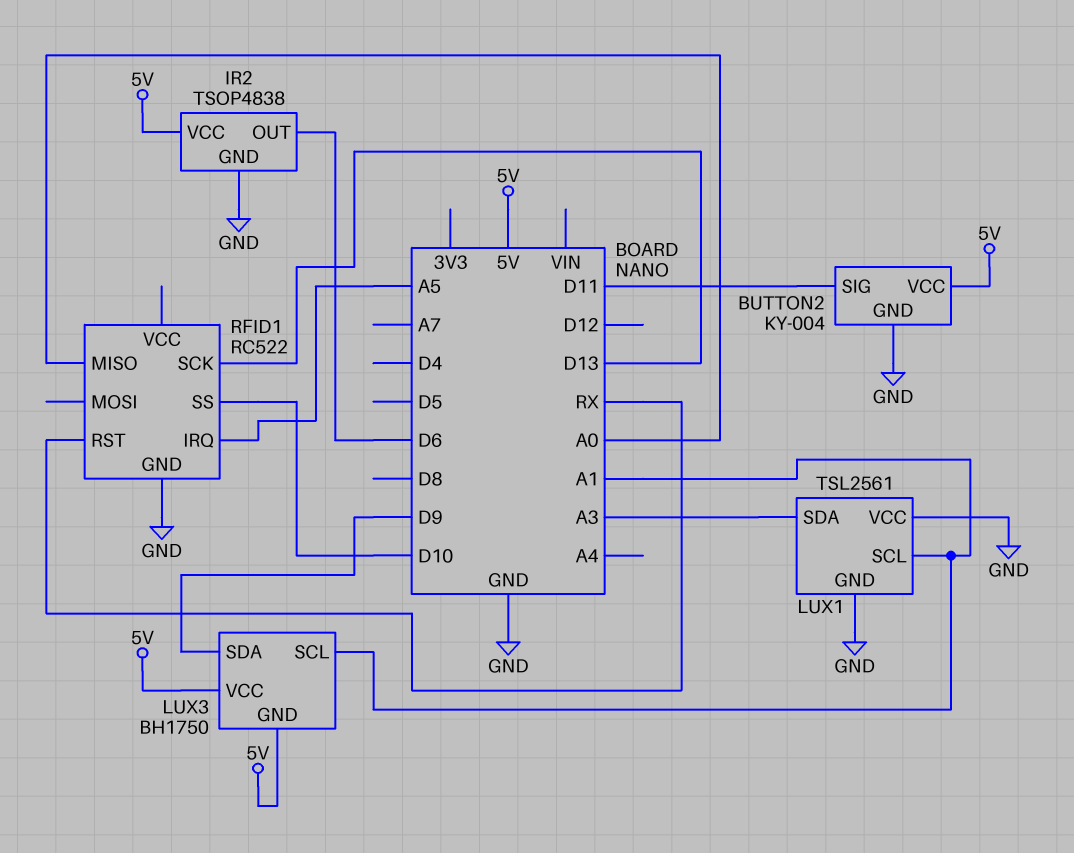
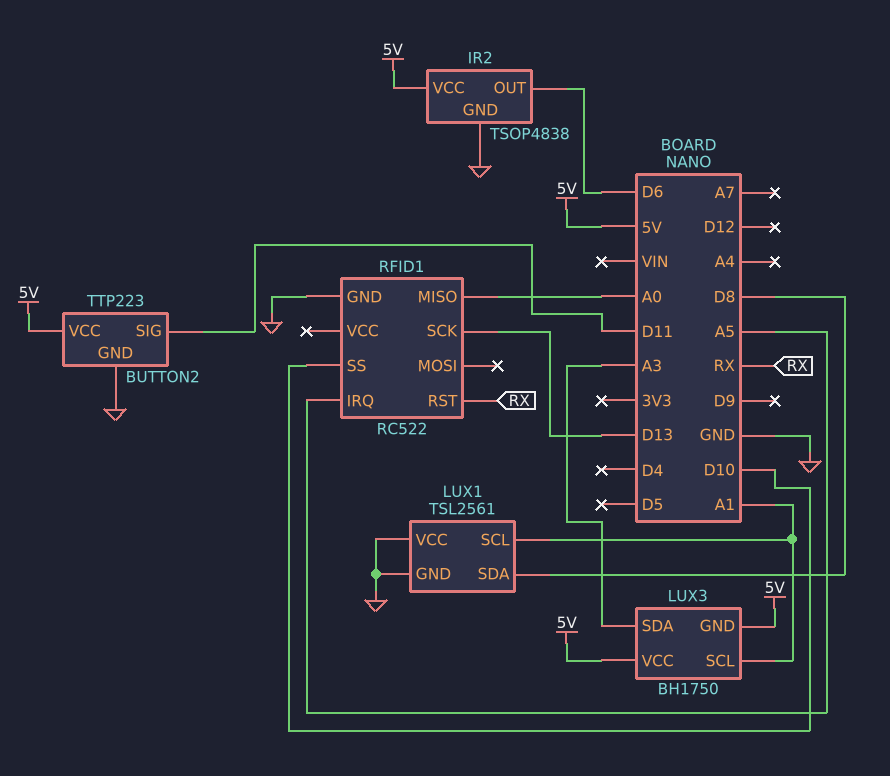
BUTTON2: KY-004 -> TTP223
LUX1 pin SDA: A3 -> D8
LUX3 pin SDA: D9 -> A3

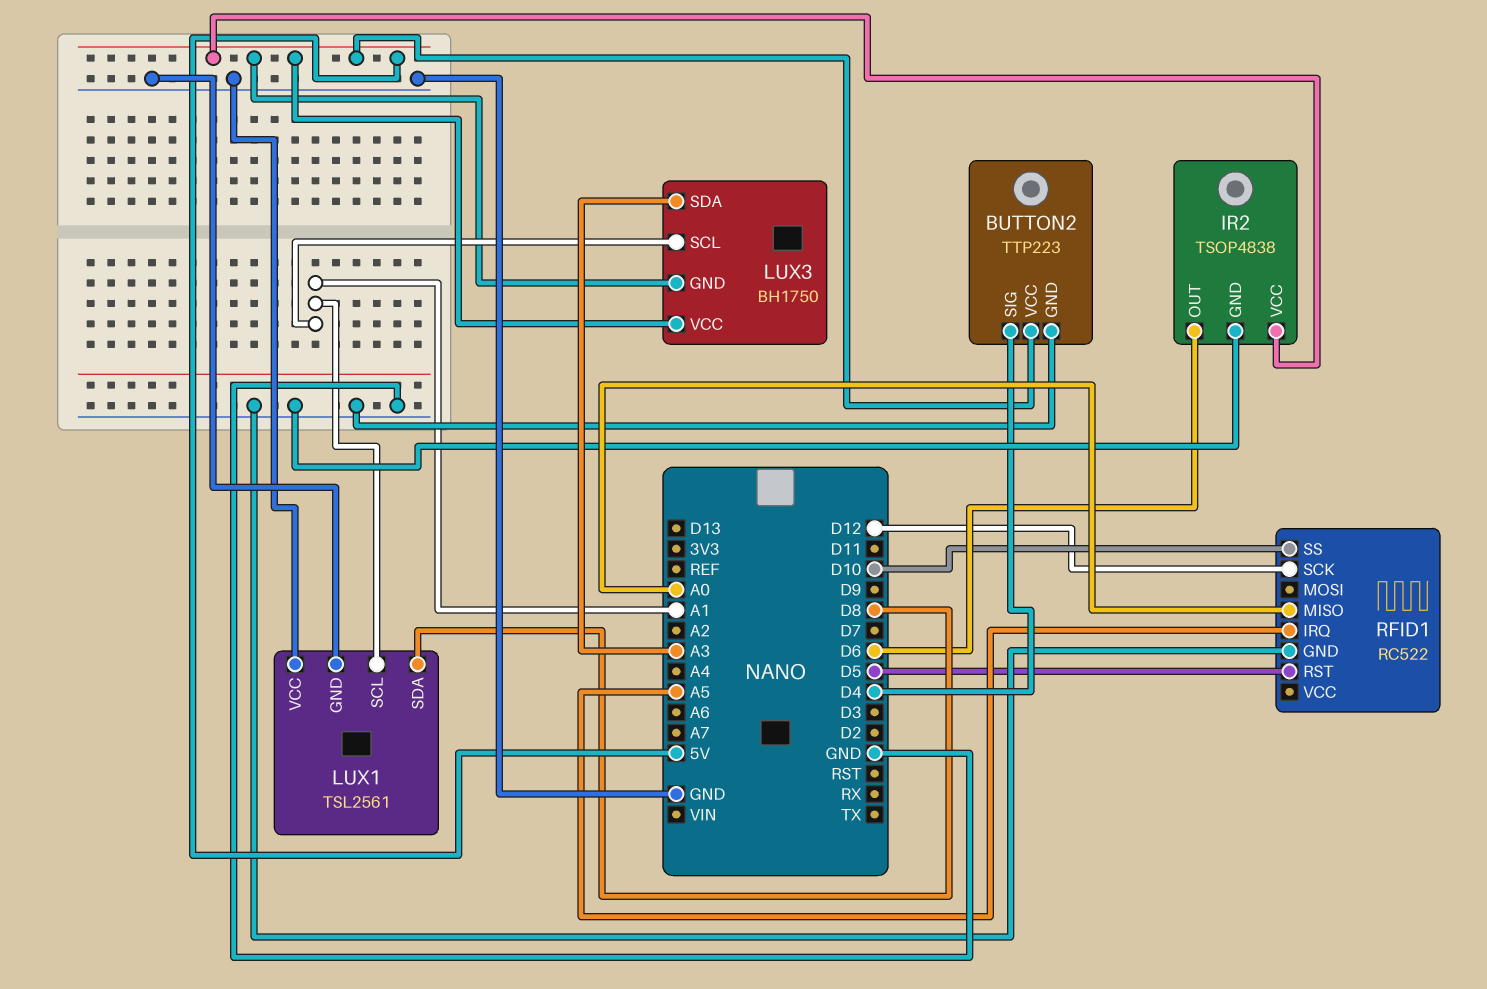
BUTTON2 pin SIG: D11 -> D4
RFID1 pin RST: RX -> D5
RFID1 pin SCK: D13 -> D12

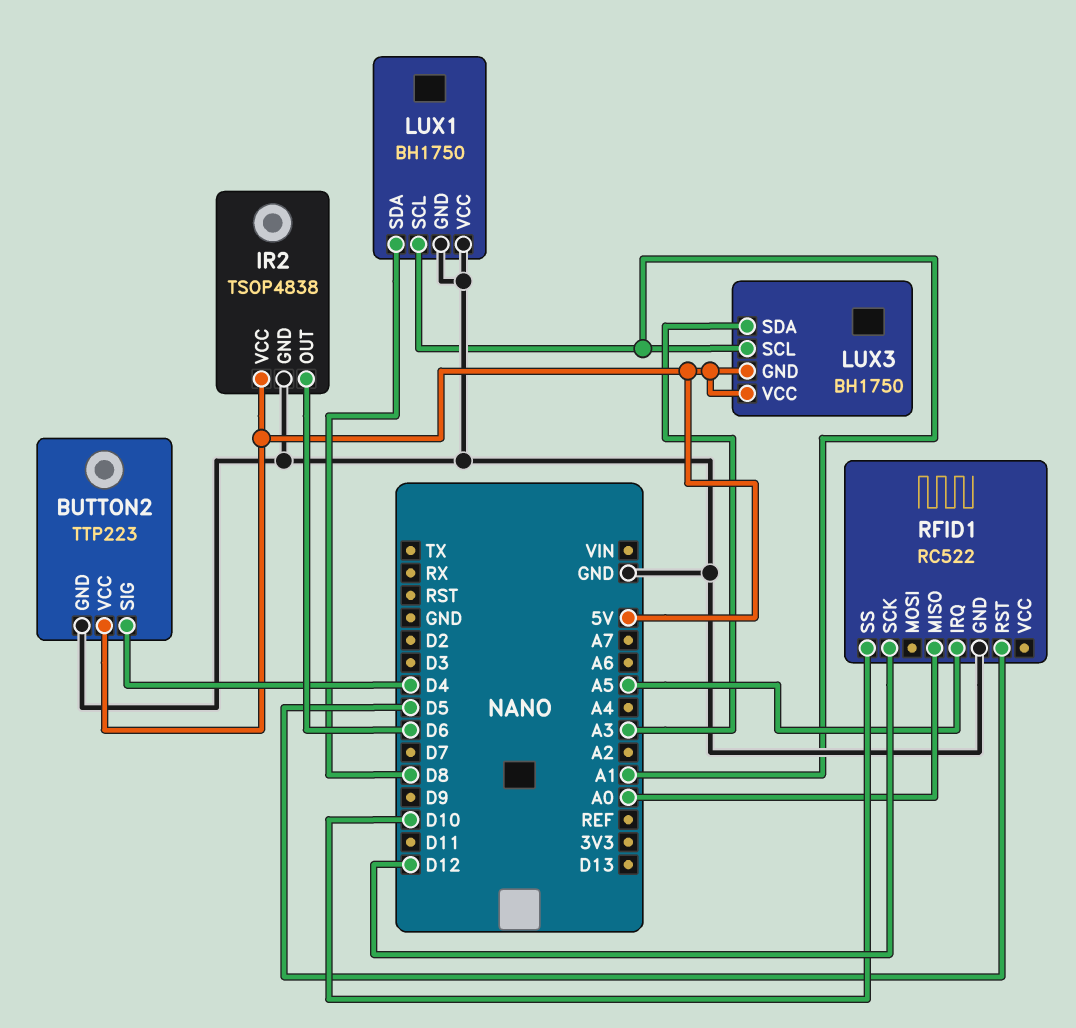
LUX1: TSL2561 -> BH1750

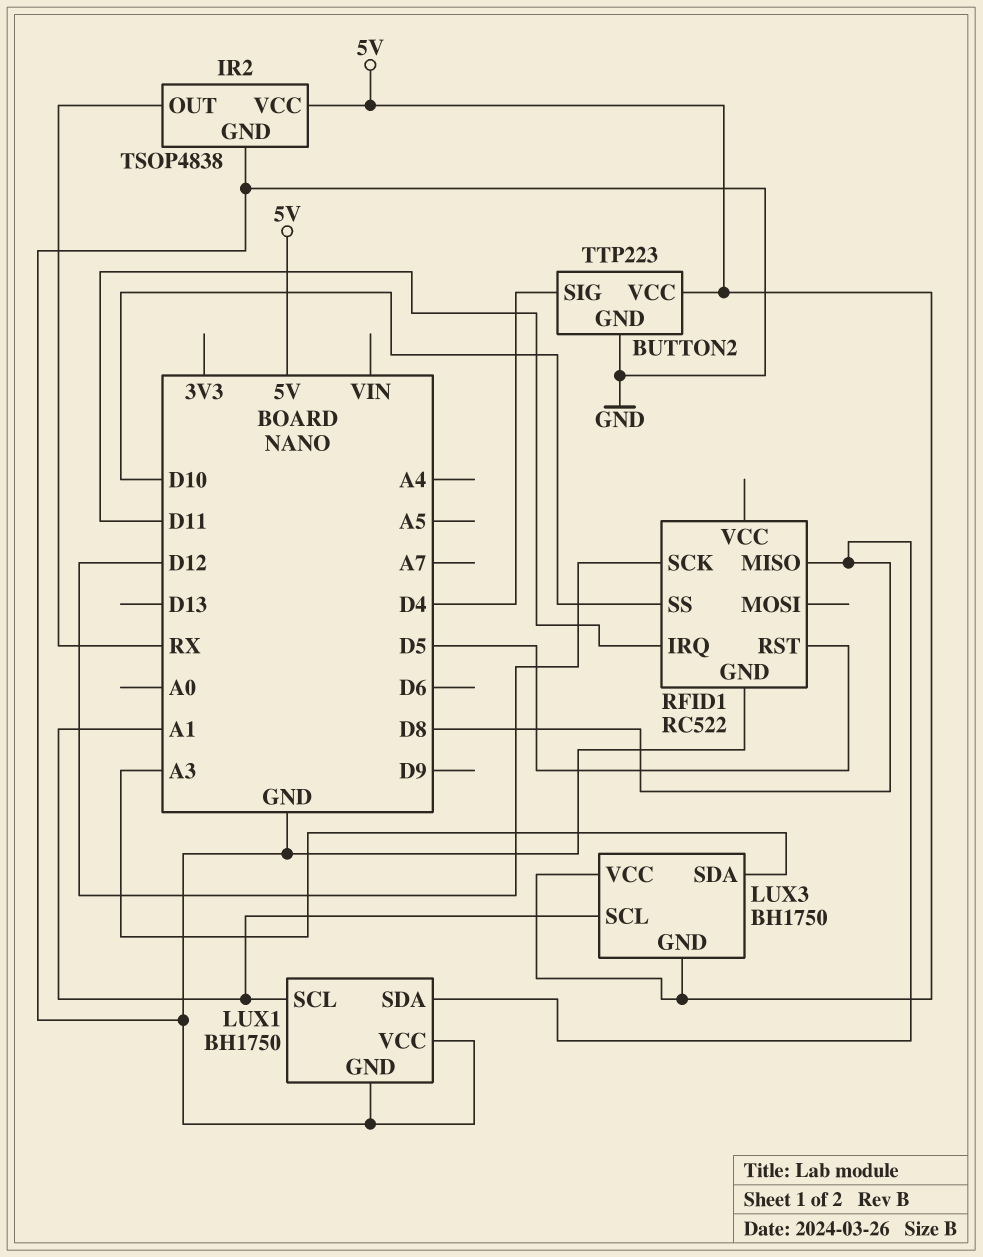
IR2 pin OUT: D6 -> RX
RFID1 pin IRQ: A5 -> D11
RFID1 pin MISO: A0 -> D8

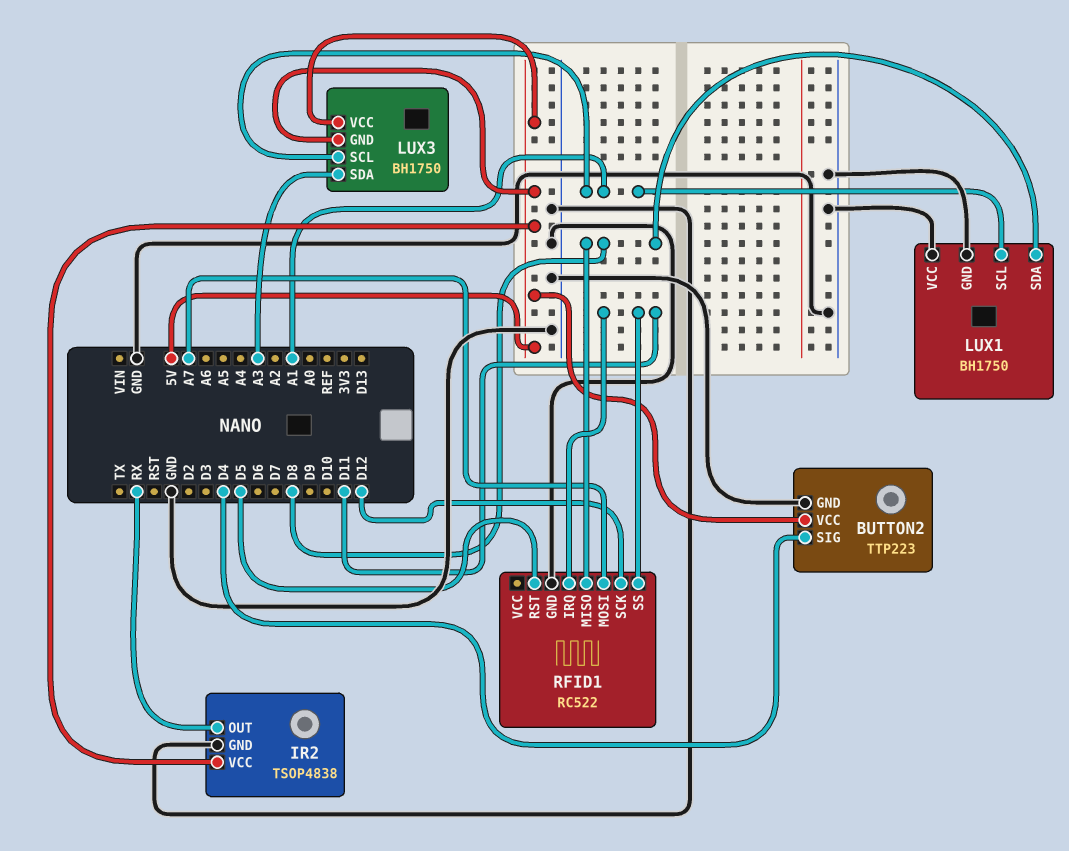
RFID1 pin MOSI: none -> A7
RFID1 pin SS: D10 -> D11

